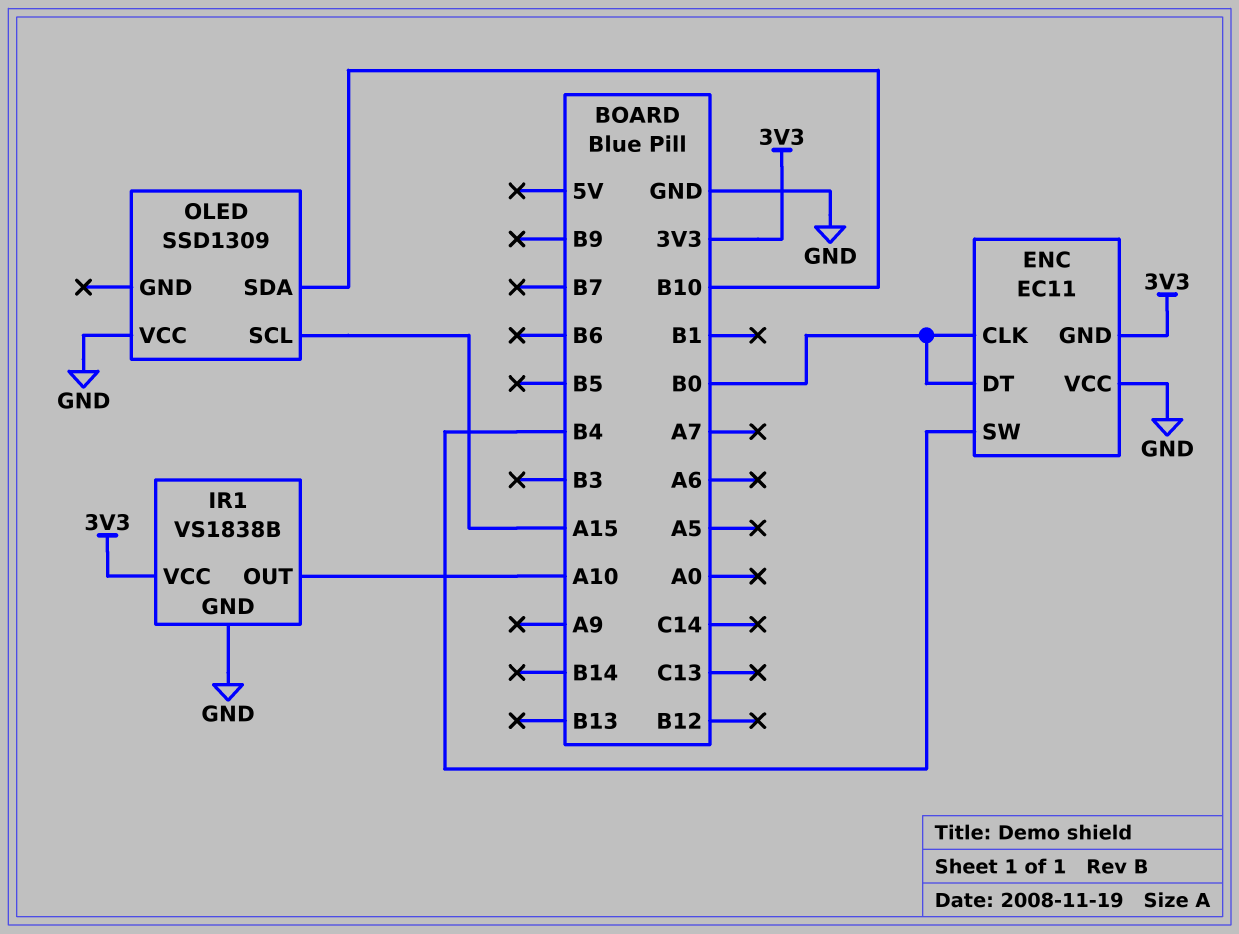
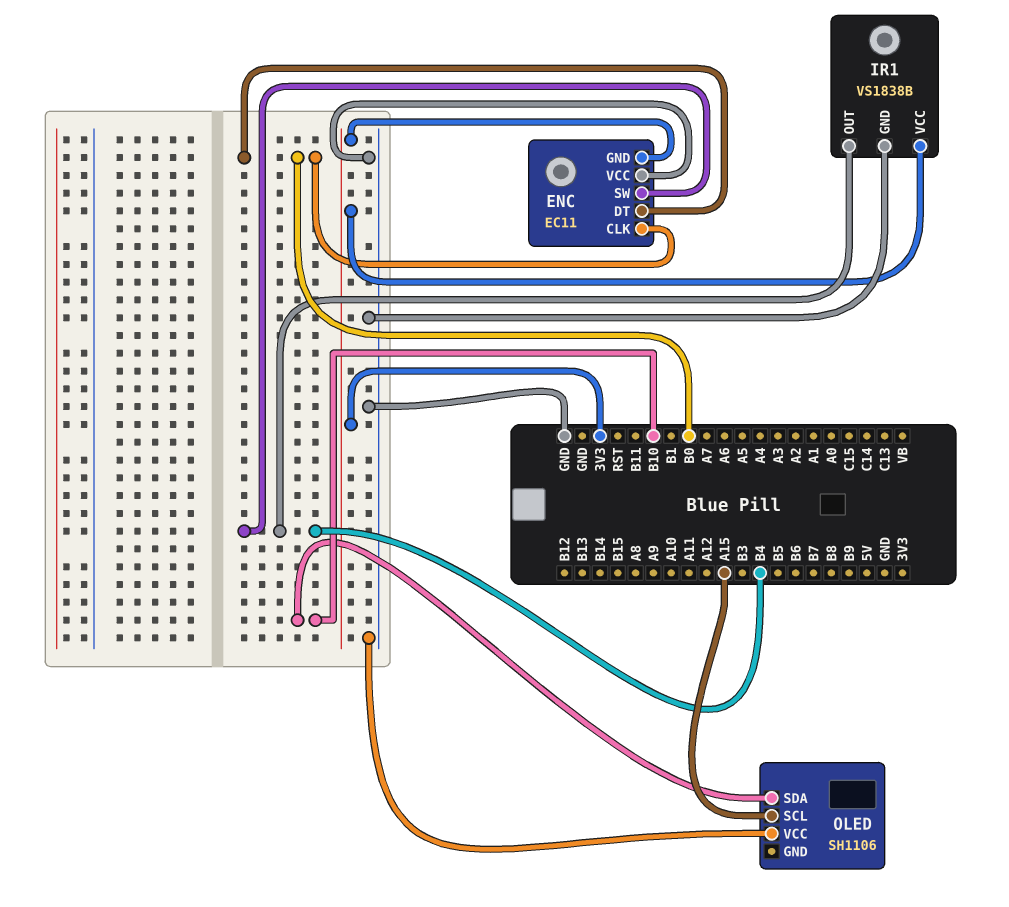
IR1 pin OUT: A10 -> B4
OLED: SSD1309 -> SH1106

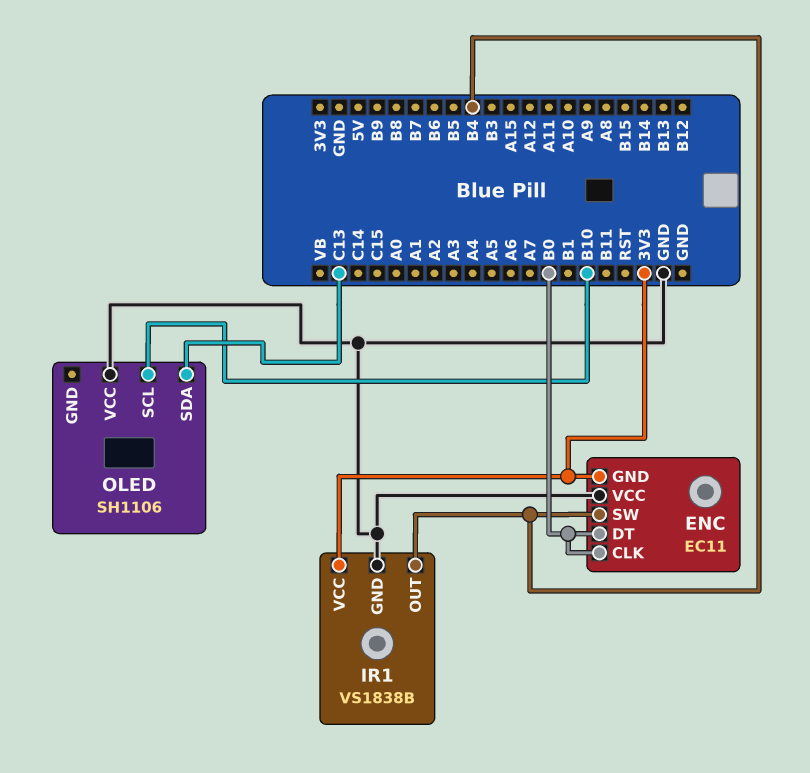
OLED pin SCL: A15 -> B10
OLED pin SDA: B10 -> C13

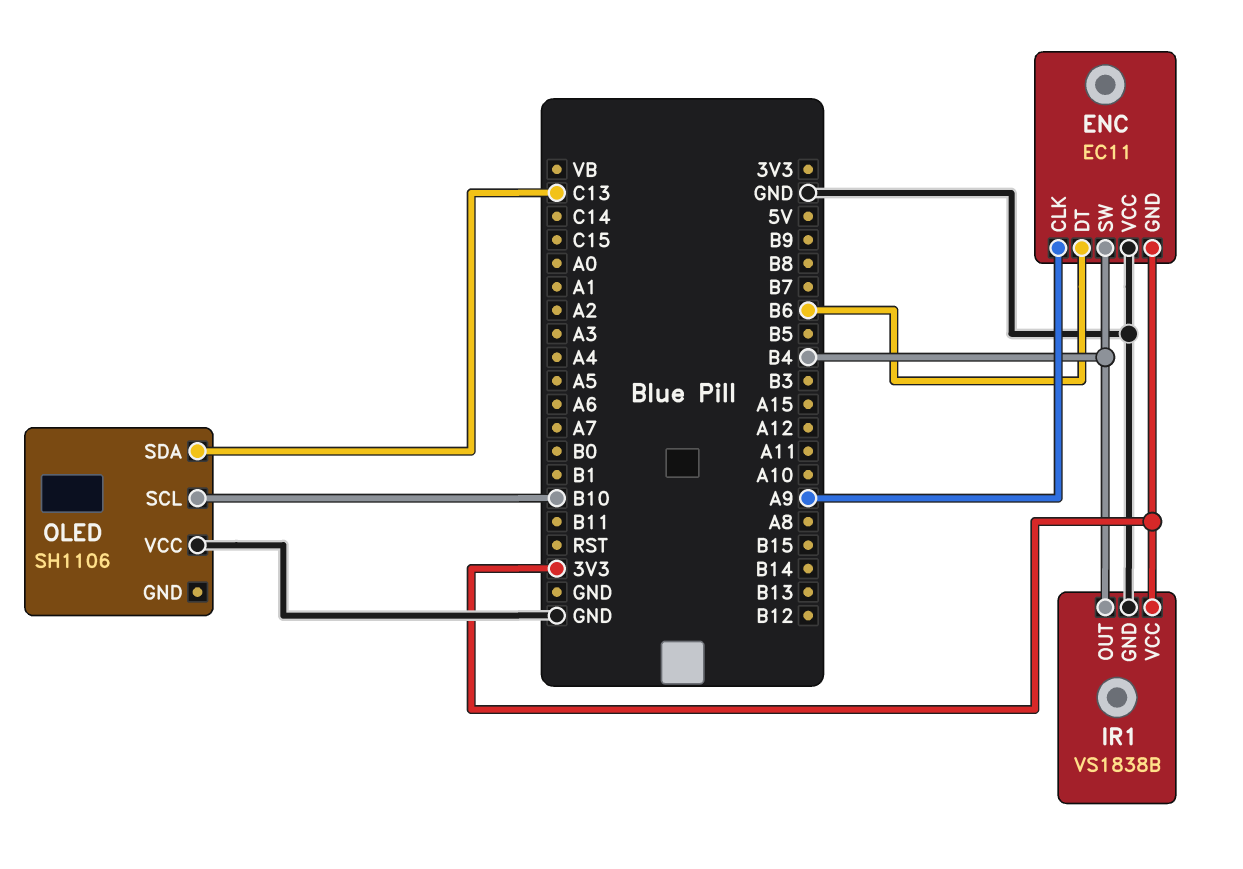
ENC pin CLK: B0 -> A9
ENC pin DT: B0 -> B6

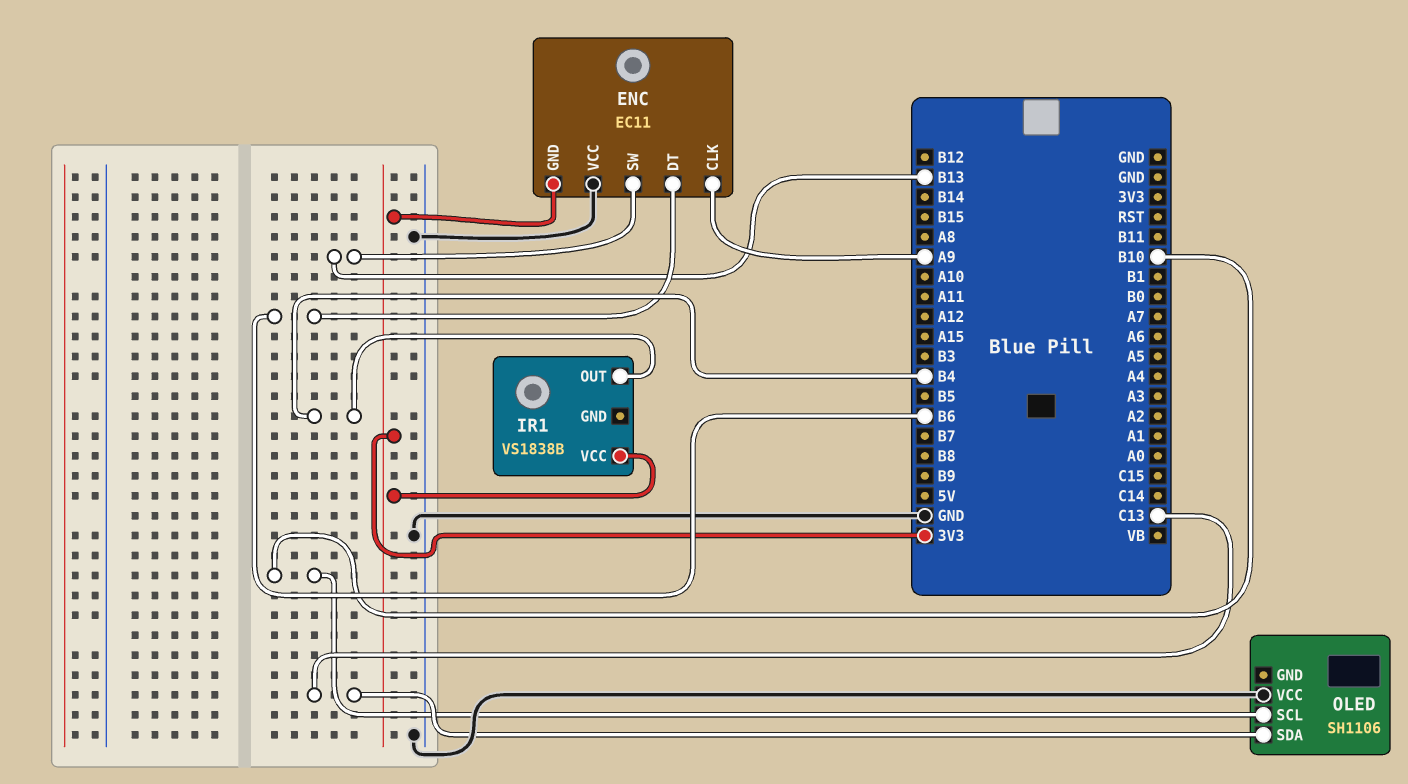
ENC pin SW: B4 -> B13
IR1 pin GND: GND -> none

